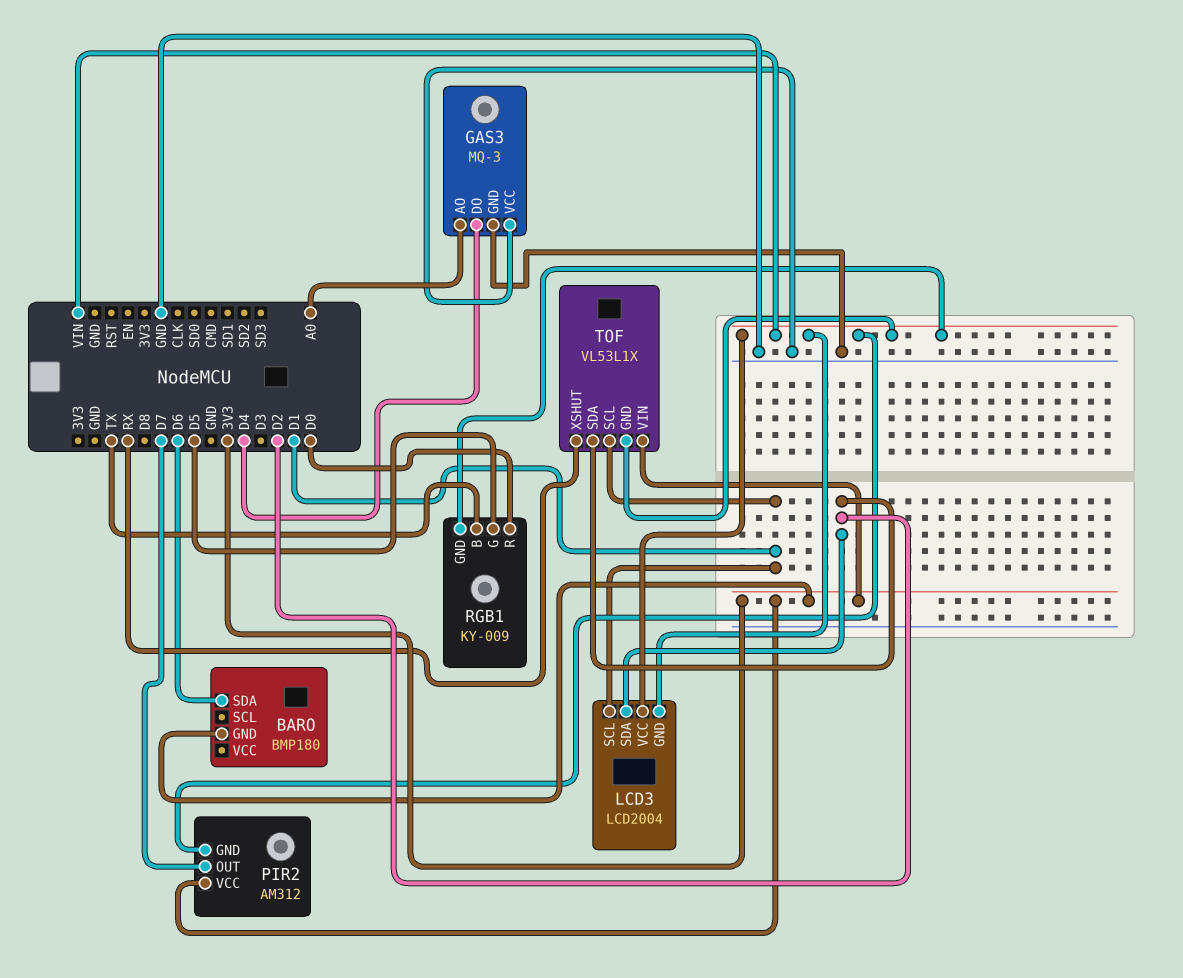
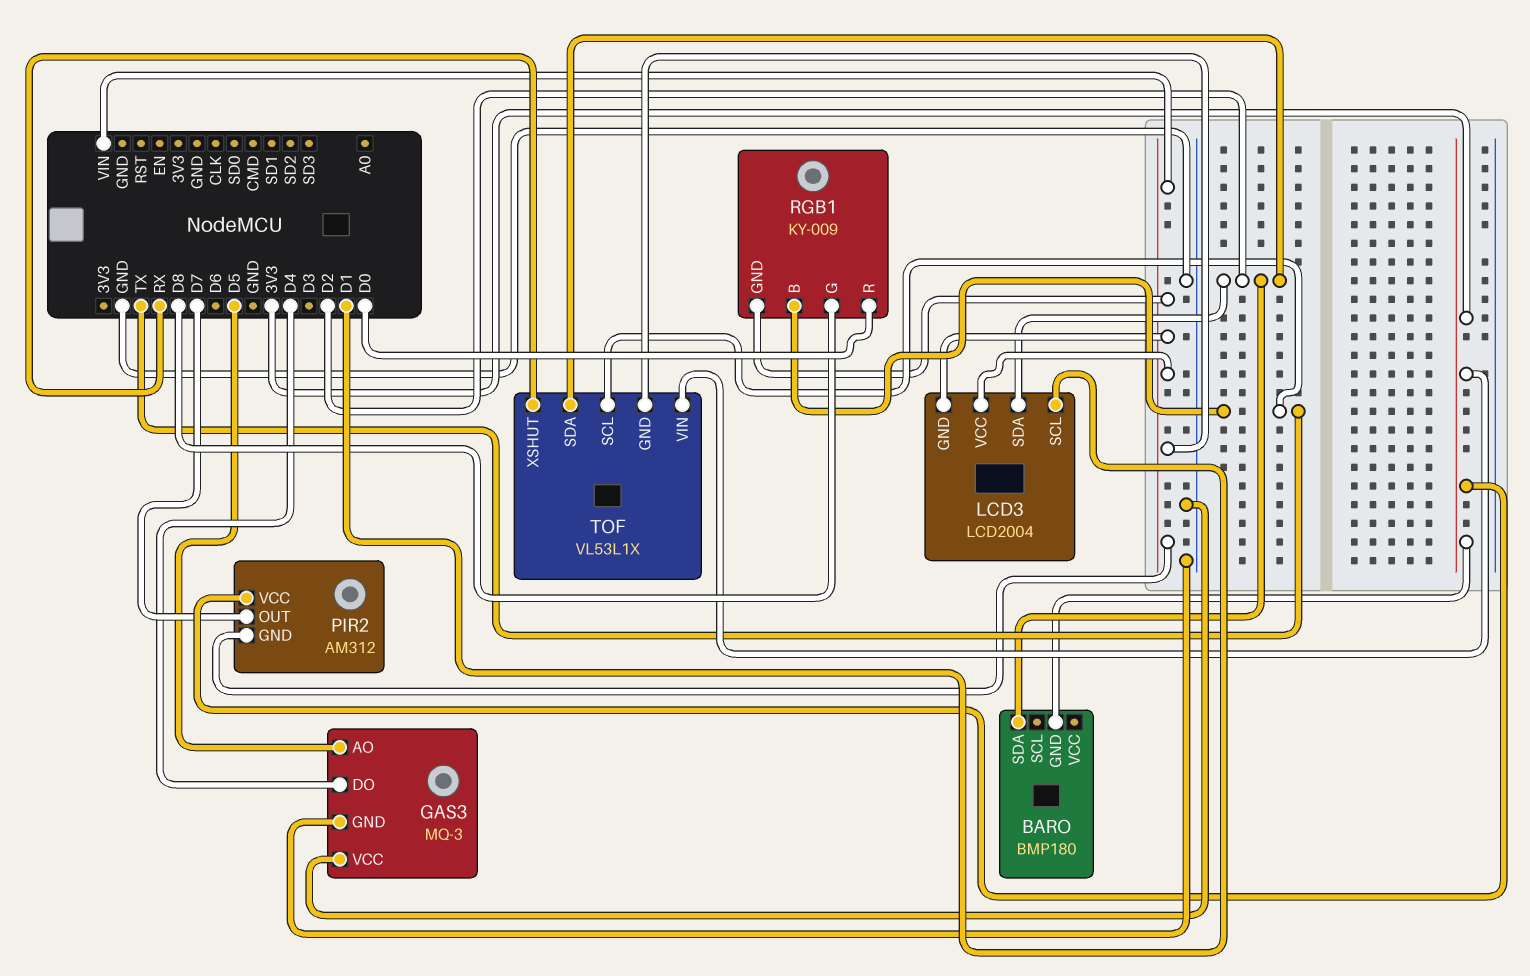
BARO pin SDA: D6 -> D2
GAS3 pin AO: A0 -> D5
RGB1 pin G: D5 -> D8
TOF pin SCL: D1 -> TX

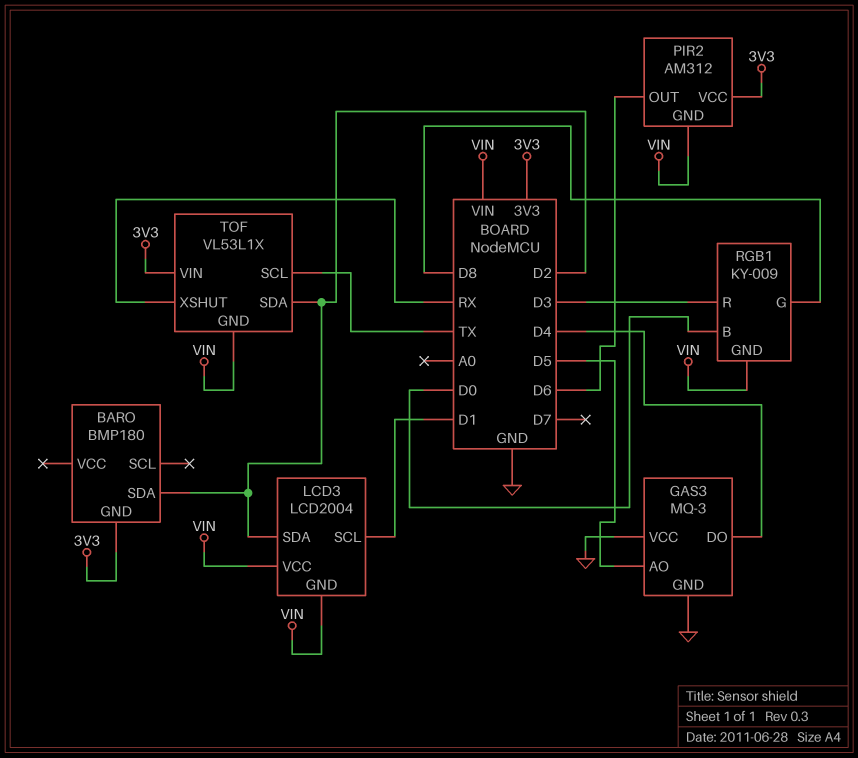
PIR2 pin OUT: D7 -> D6
RGB1 pin B: TX -> D0
RGB1 pin R: D0 -> D3

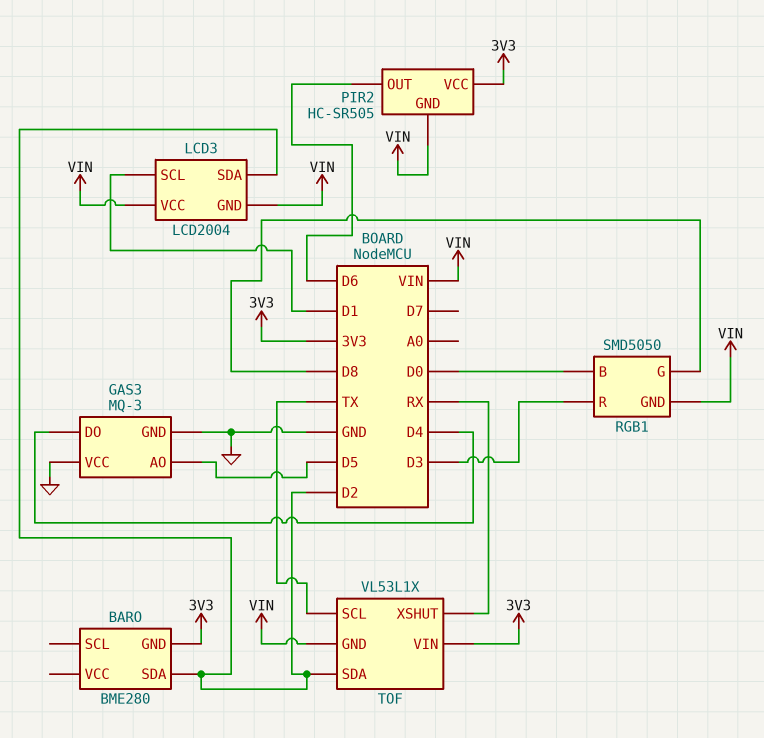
BARO: BMP180 -> BME280
PIR2: AM312 -> HC-SR505
RGB1: KY-009 -> SMD5050

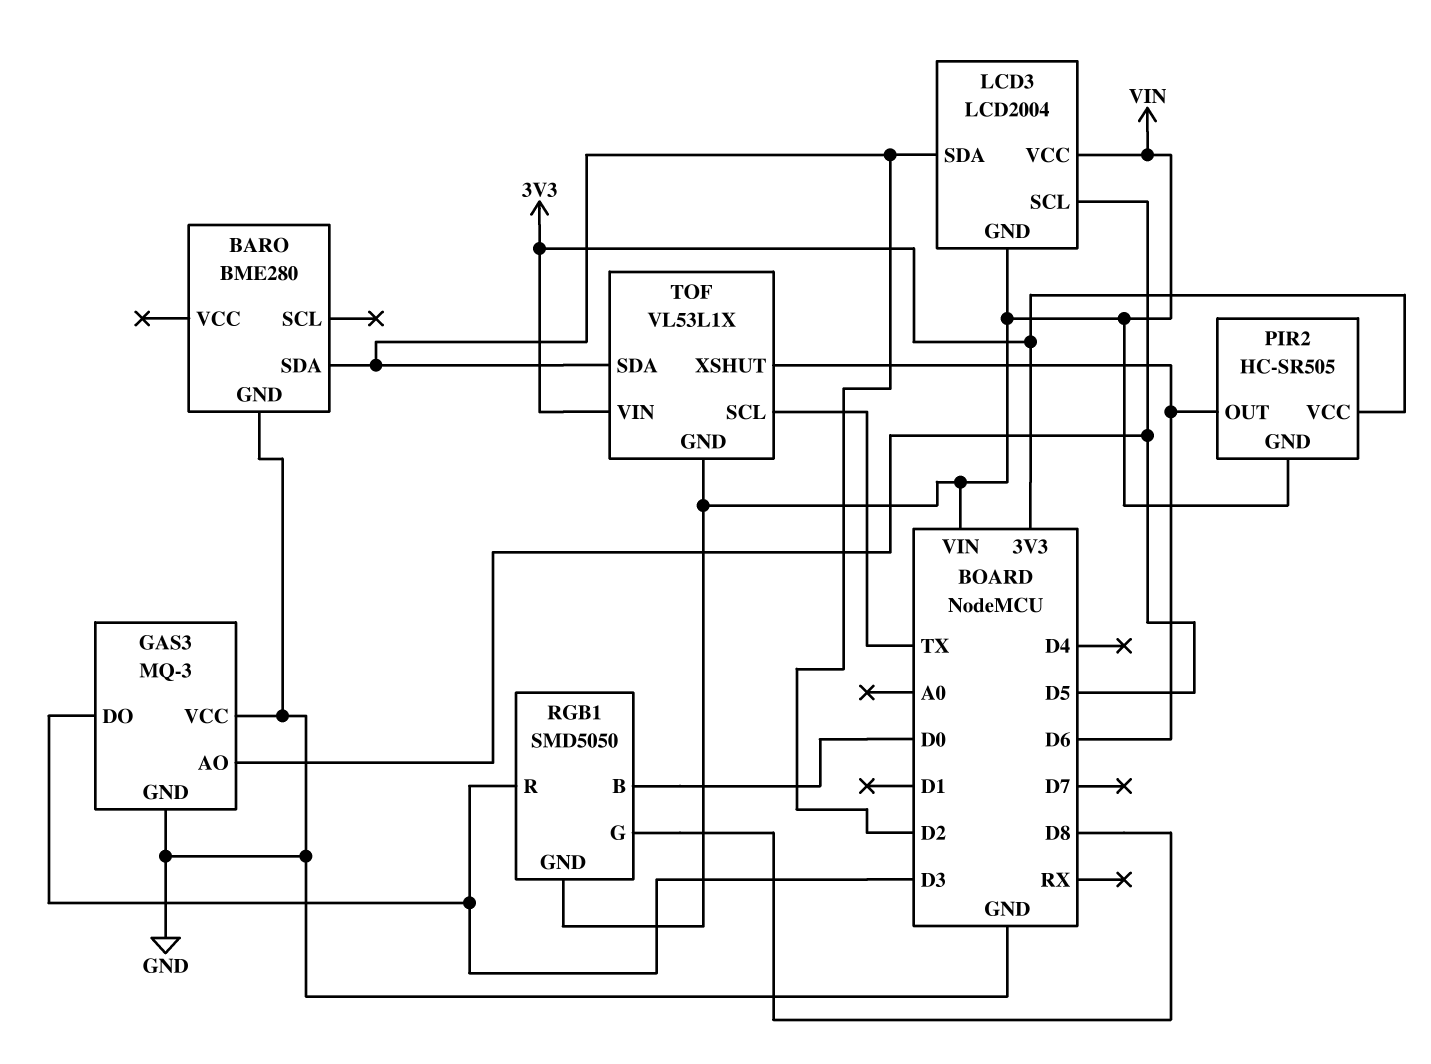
BARO pin GND: 3V3 -> GND
GAS3 pin DO: D4 -> D3
LCD3 pin SCL: D1 -> D5
TOF pin XSHUT: RX -> D6

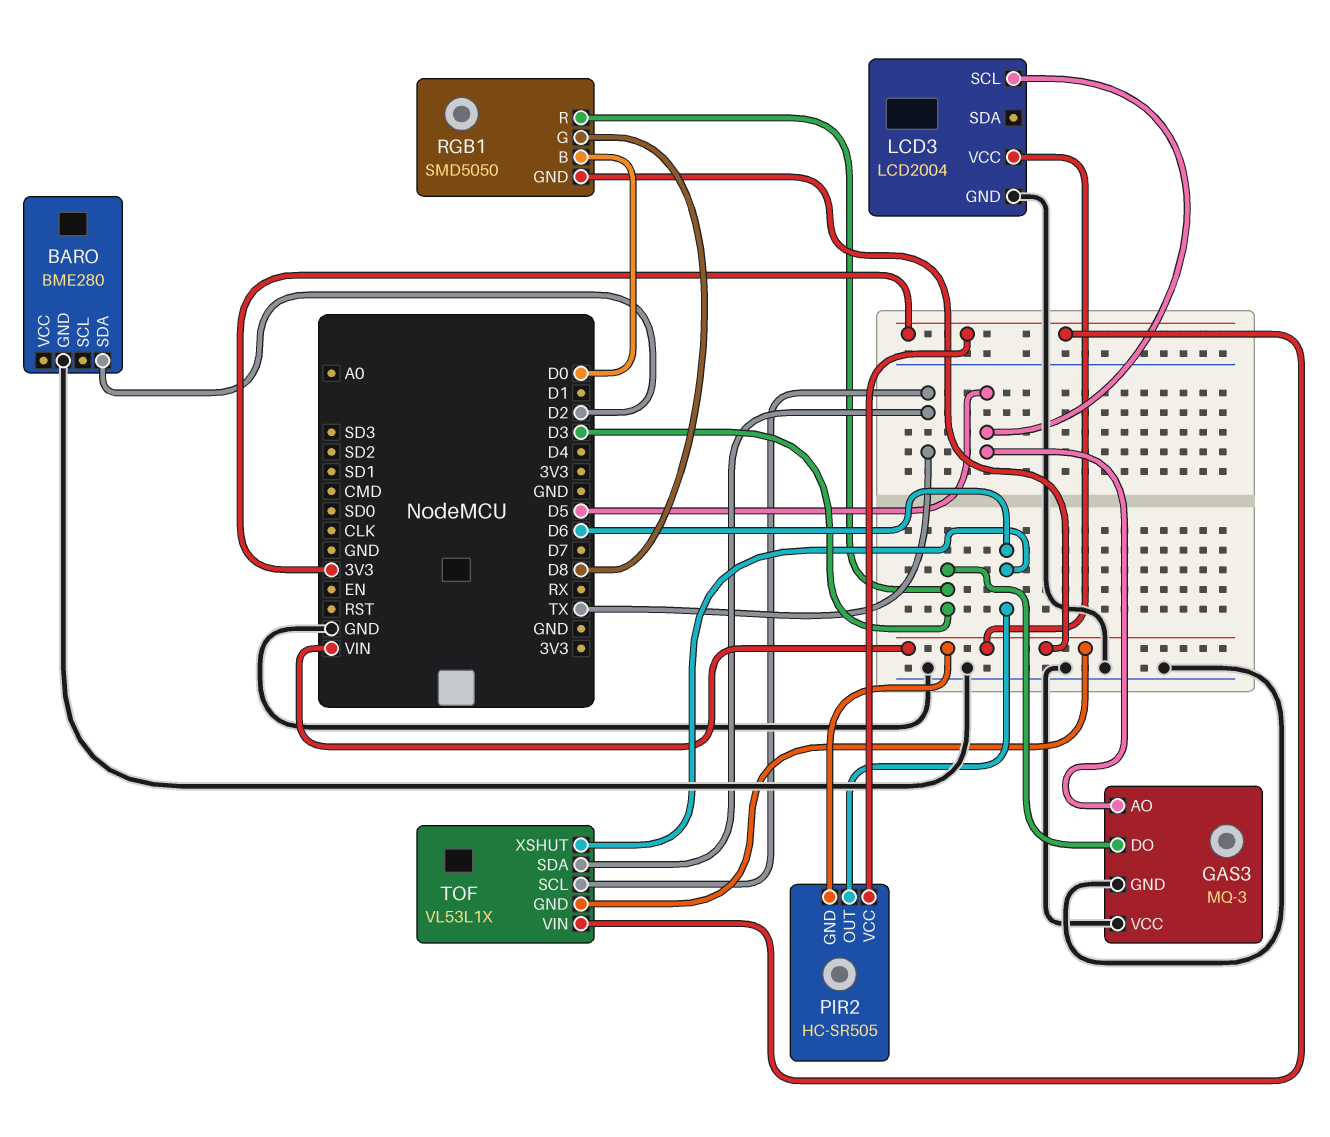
LCD3 pin GND: VIN -> GND
LCD3 pin SDA: D2 -> none
TOF pin SDA: D2 -> TX

